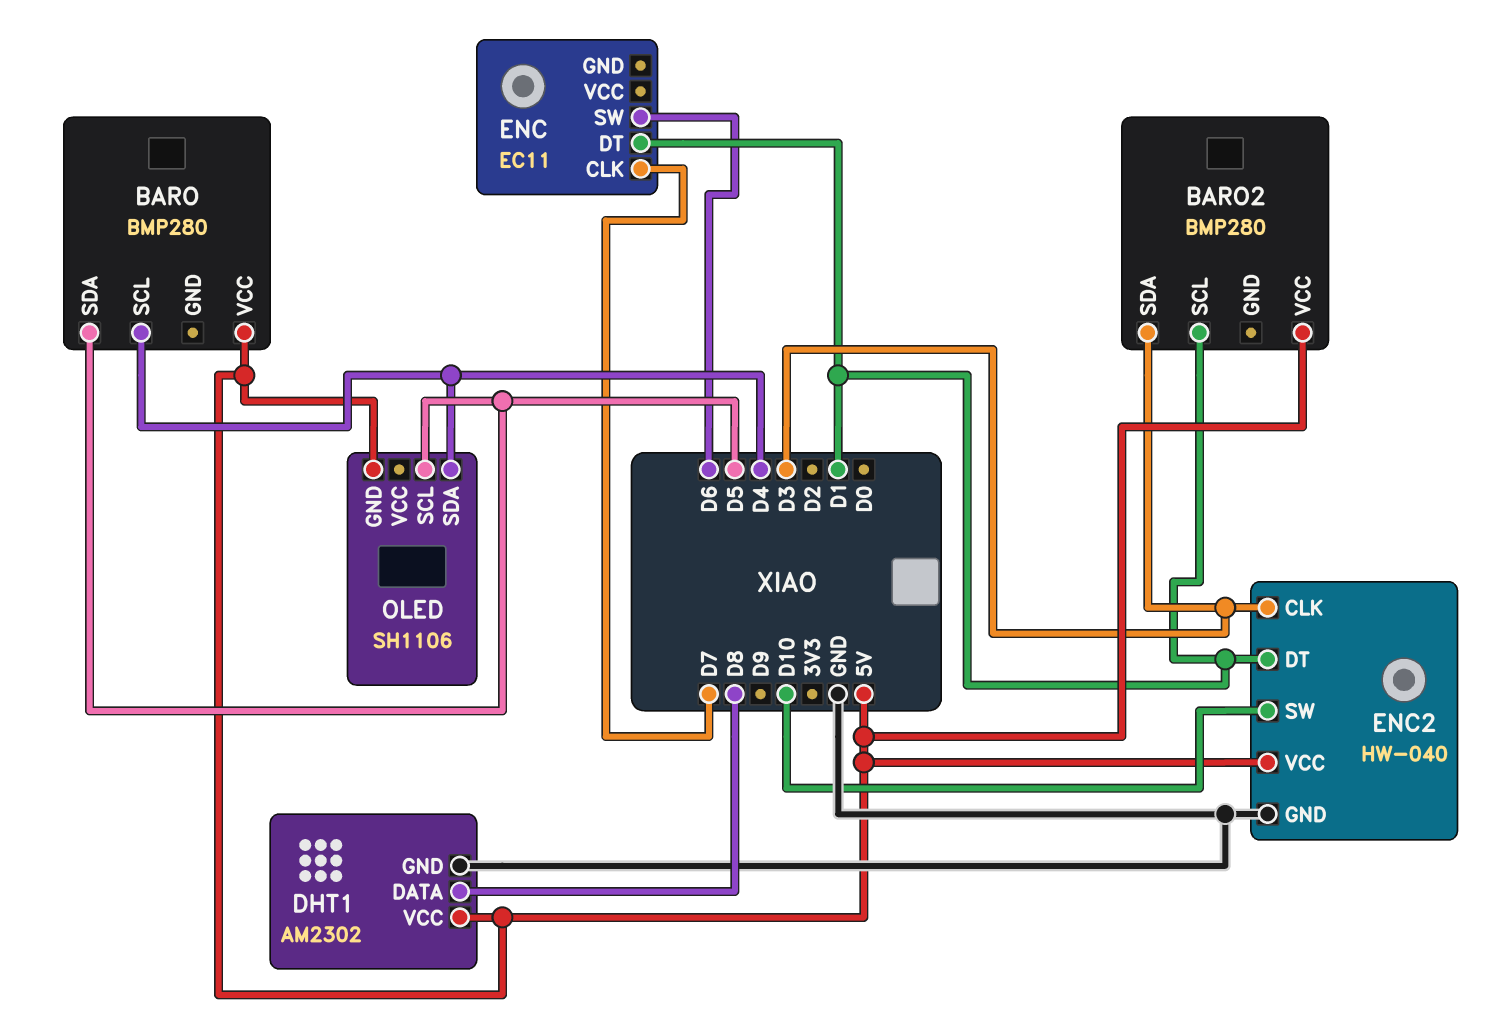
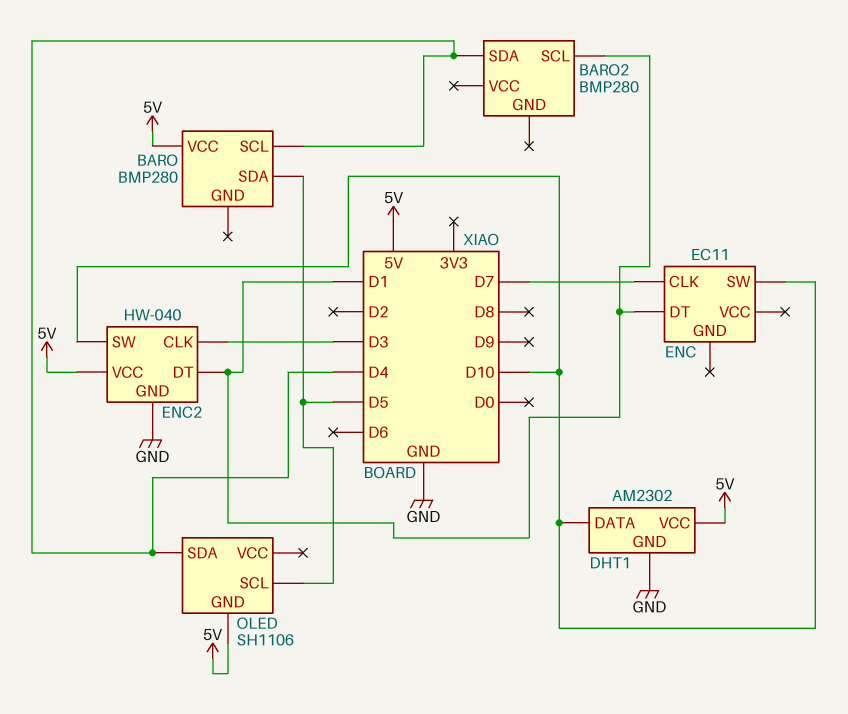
BARO2 pin SDA: D3 -> D4
BARO2 pin VCC: 5V -> none
DHT1 pin DATA: D8 -> D10
ENC pin SW: D6 -> D10

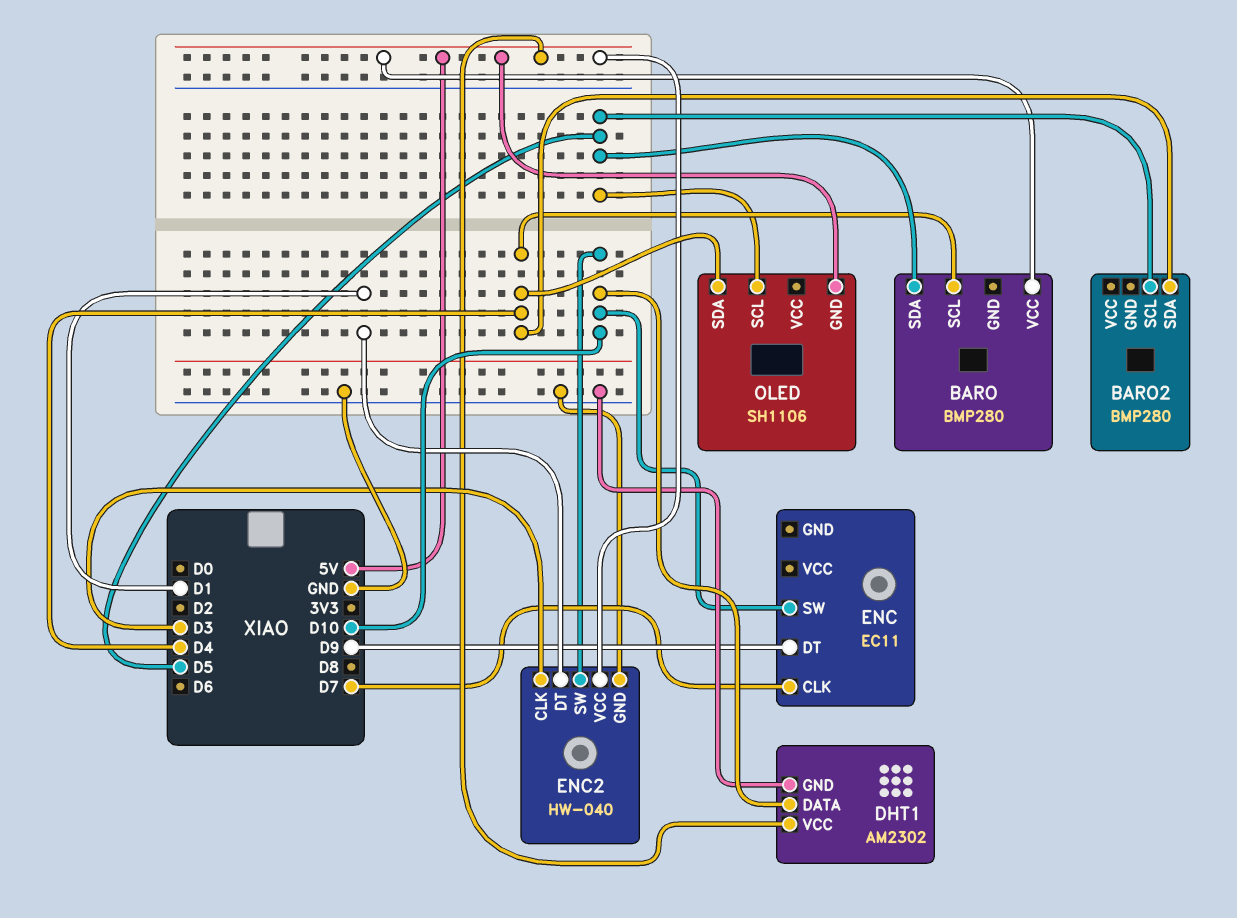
BARO2 pin SCL: D1 -> D5
ENC pin DT: D1 -> D9

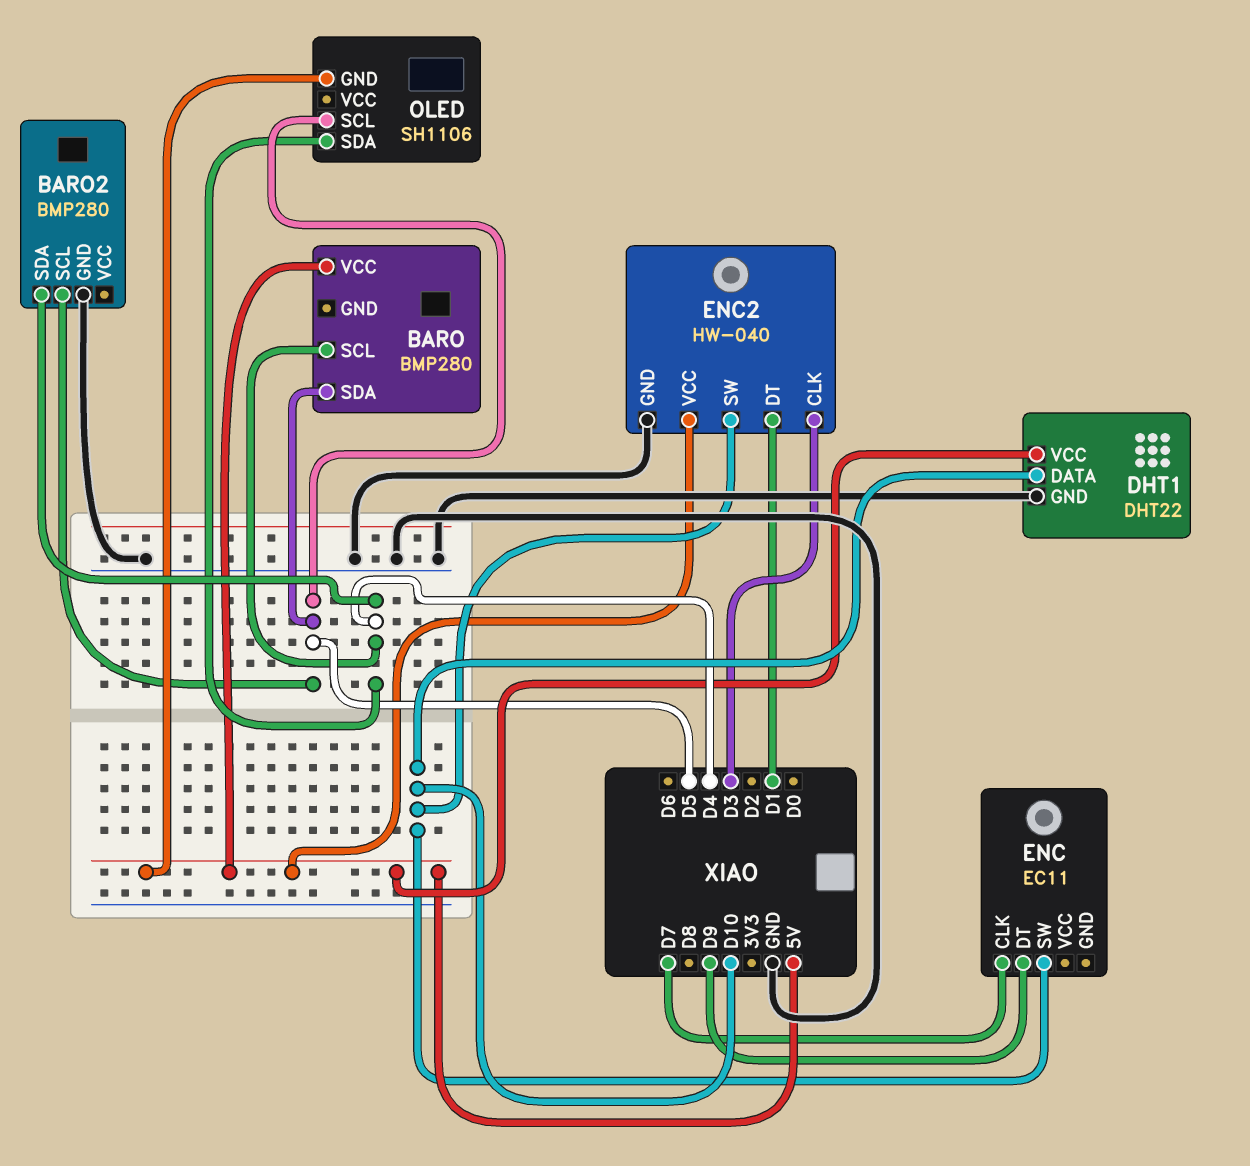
BARO2 pin GND: none -> GND
DHT1: AM2302 -> DHT22

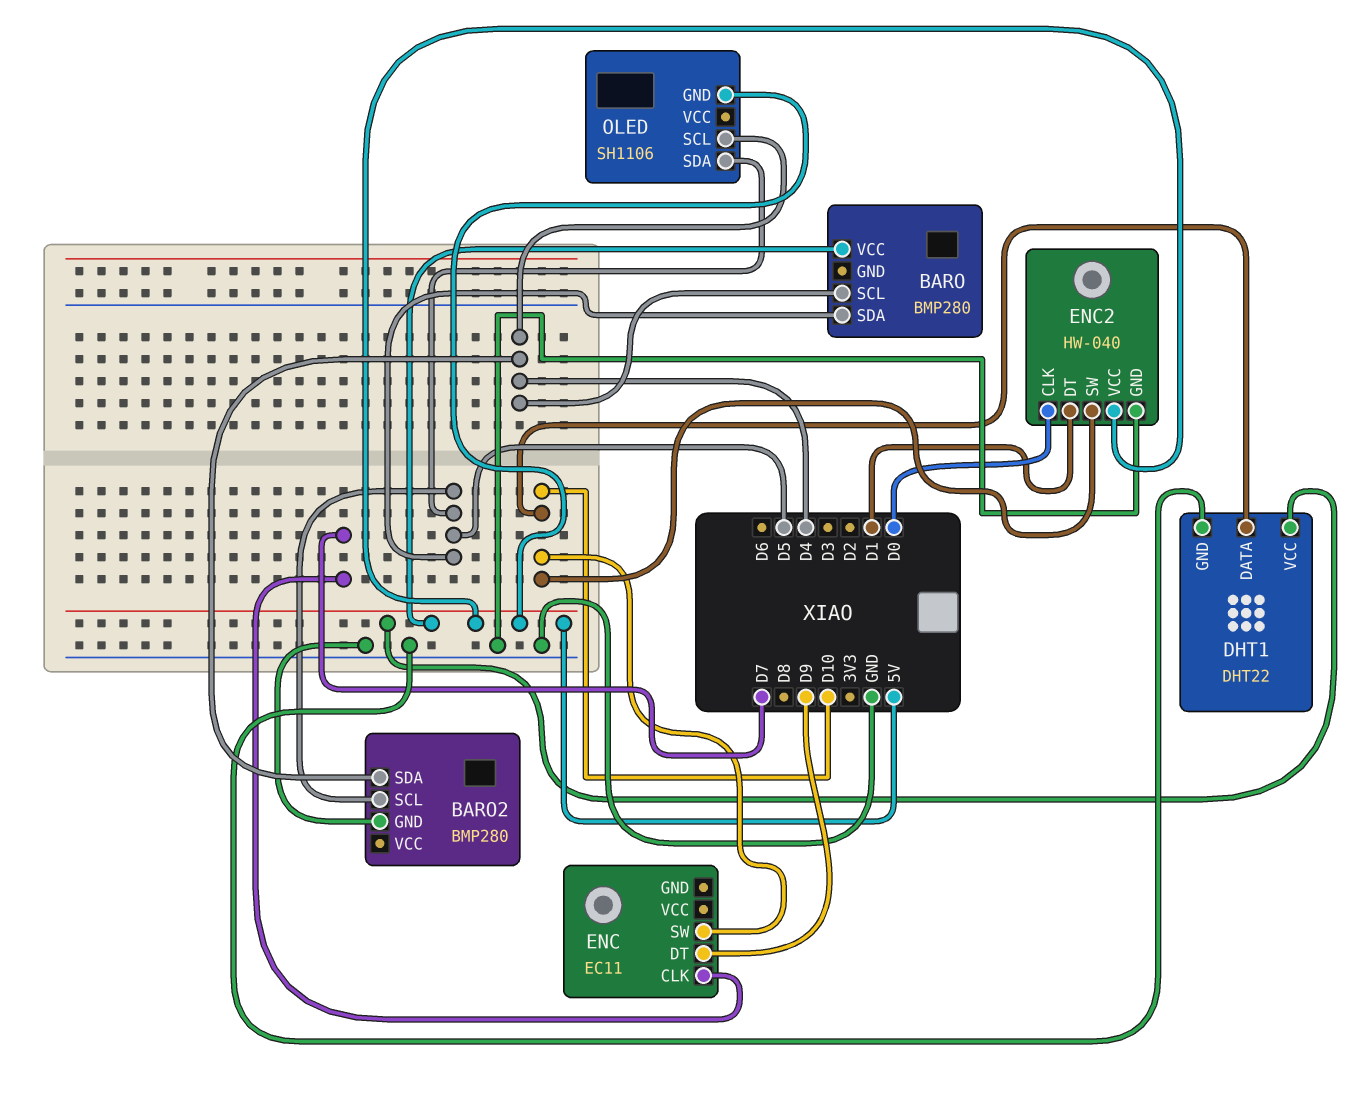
ENC2 pin CLK: D3 -> D0
OLED pin SCL: D5 -> D4
OLED pin SDA: D4 -> D5

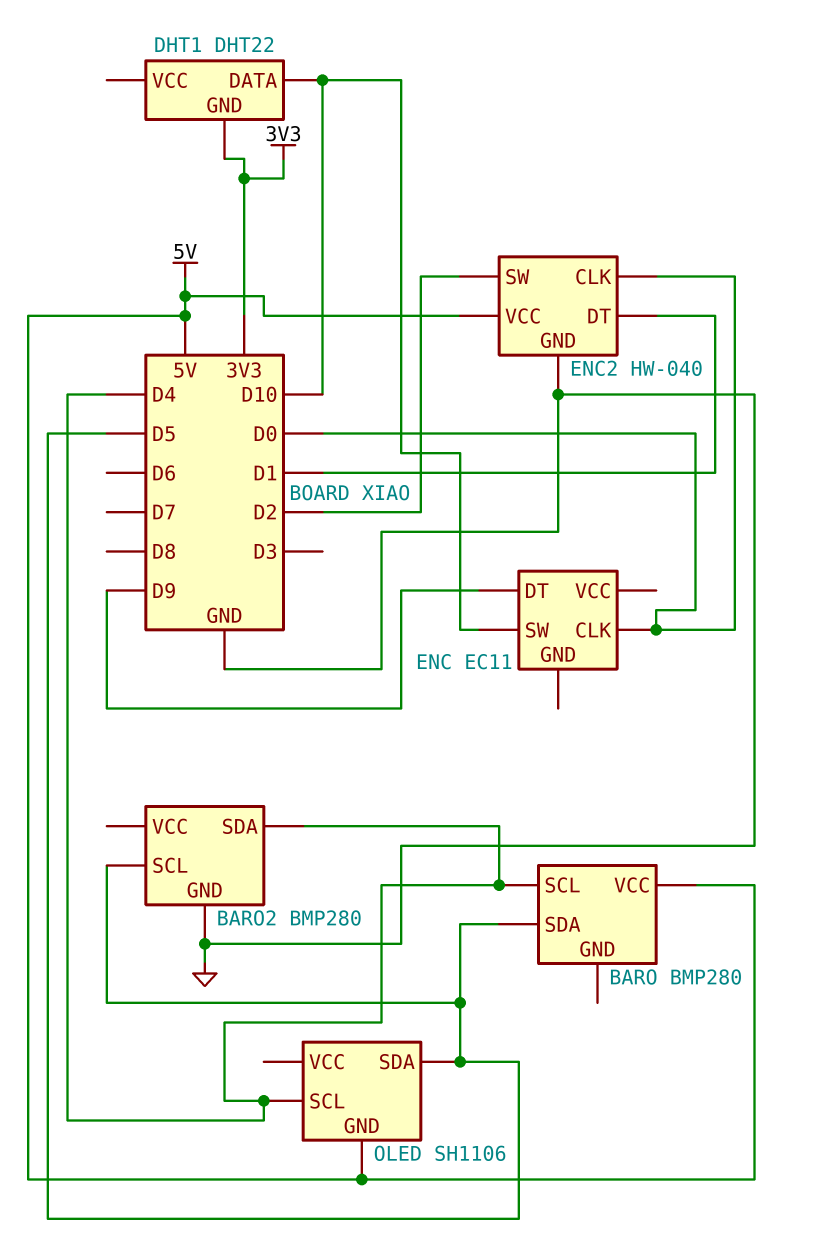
DHT1 pin GND: GND -> 3V3
DHT1 pin VCC: 5V -> none
ENC pin CLK: D7 -> D0
ENC2 pin SW: D10 -> D2

